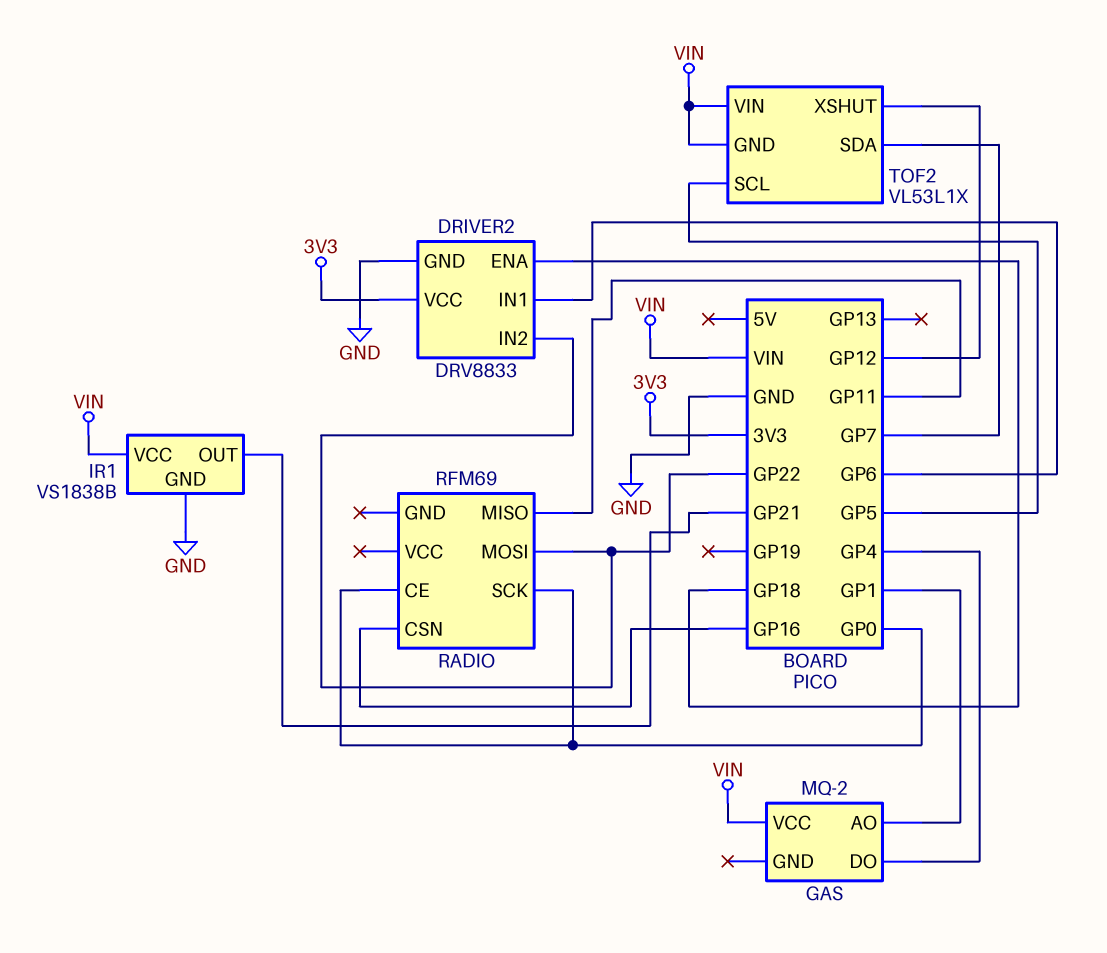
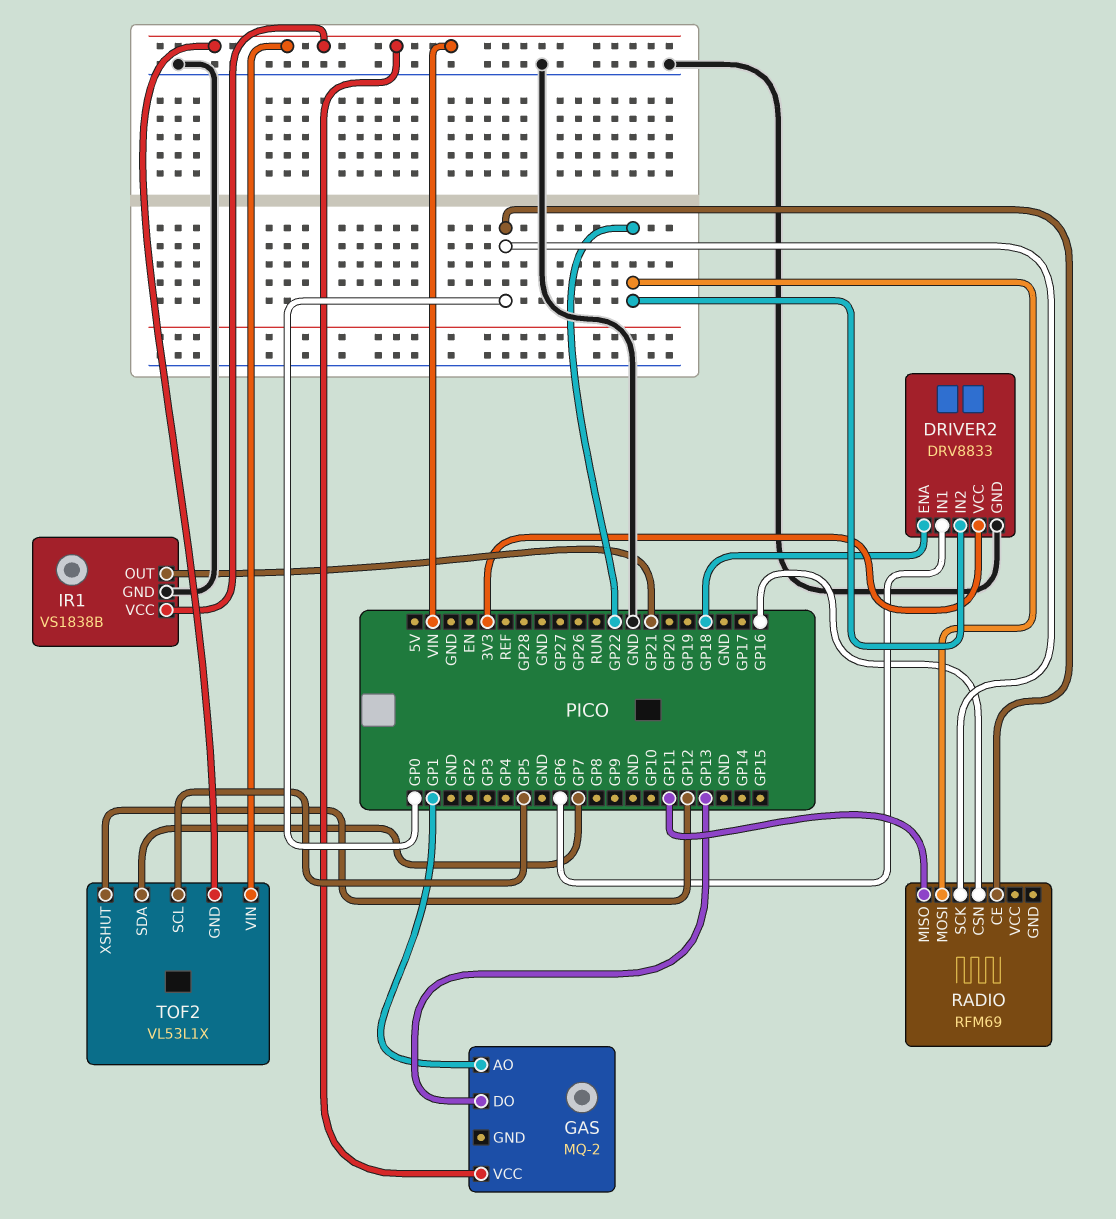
GAS pin DO: GP4 -> GP13

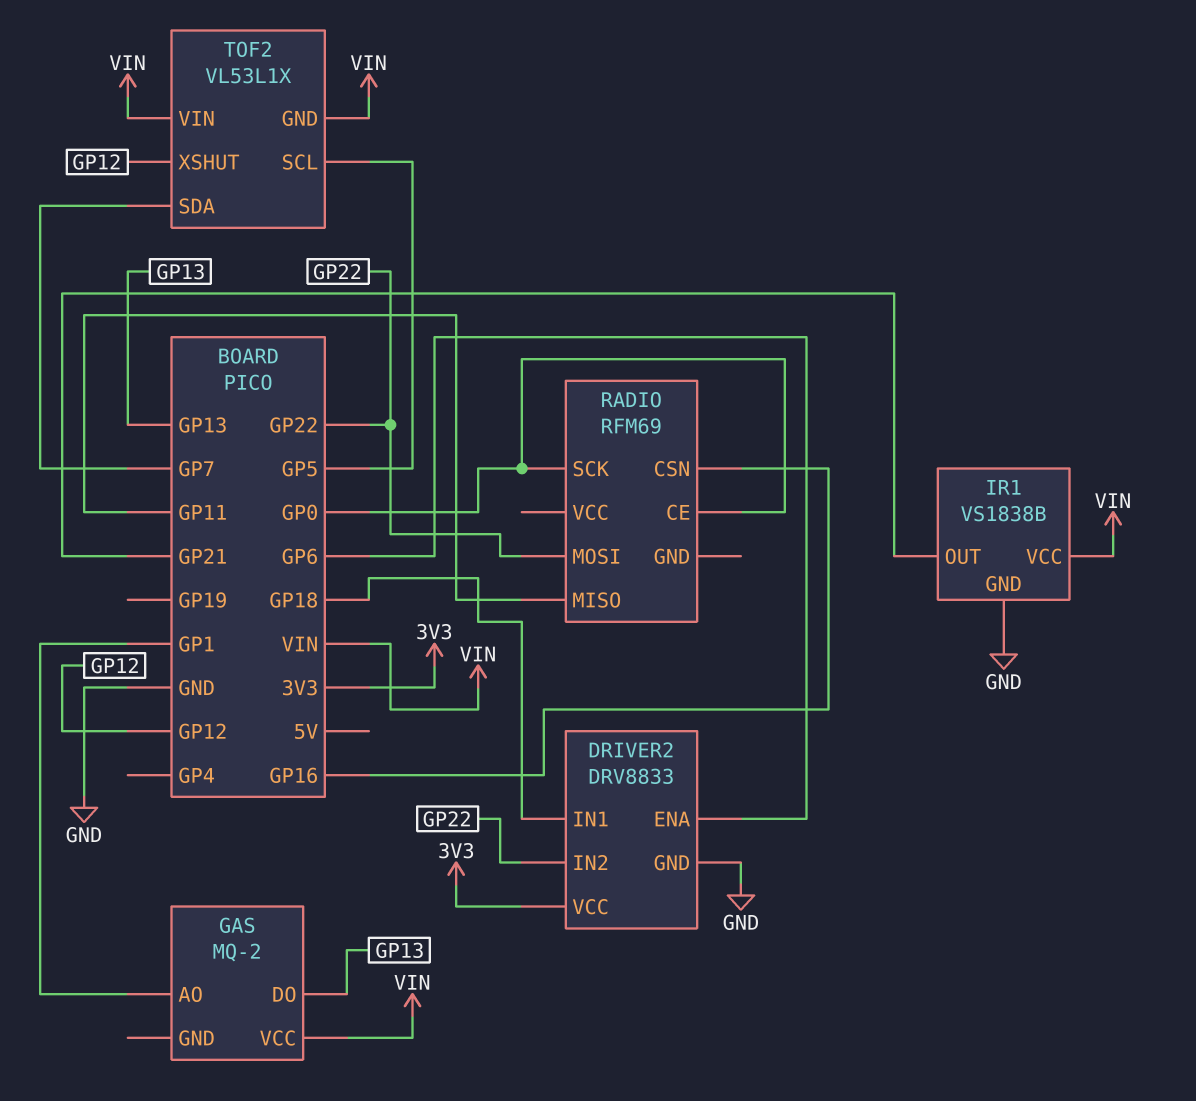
DRIVER2 pin ENA: GP18 -> GP6
DRIVER2 pin IN1: GP6 -> GP18

